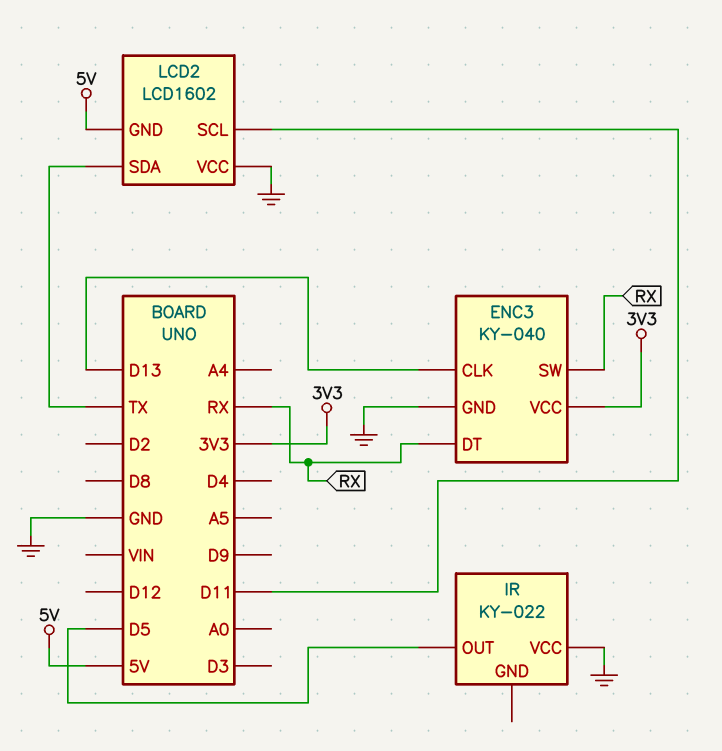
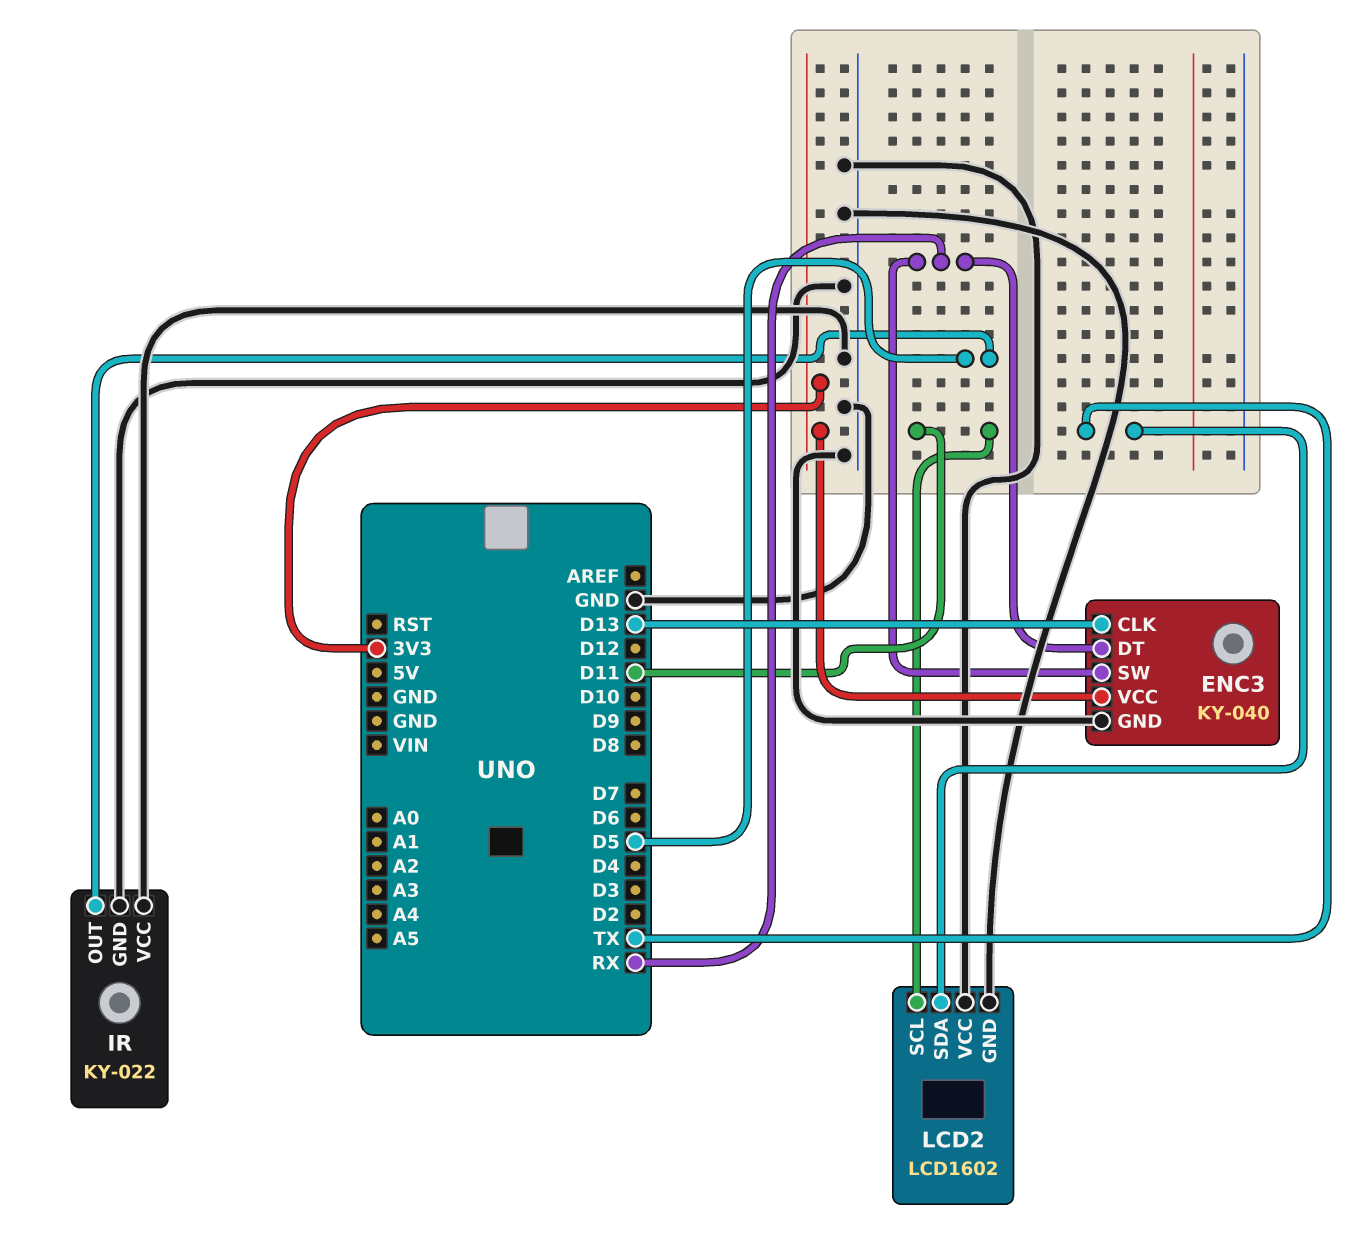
IR pin GND: none -> GND
LCD2 pin GND: 5V -> GND

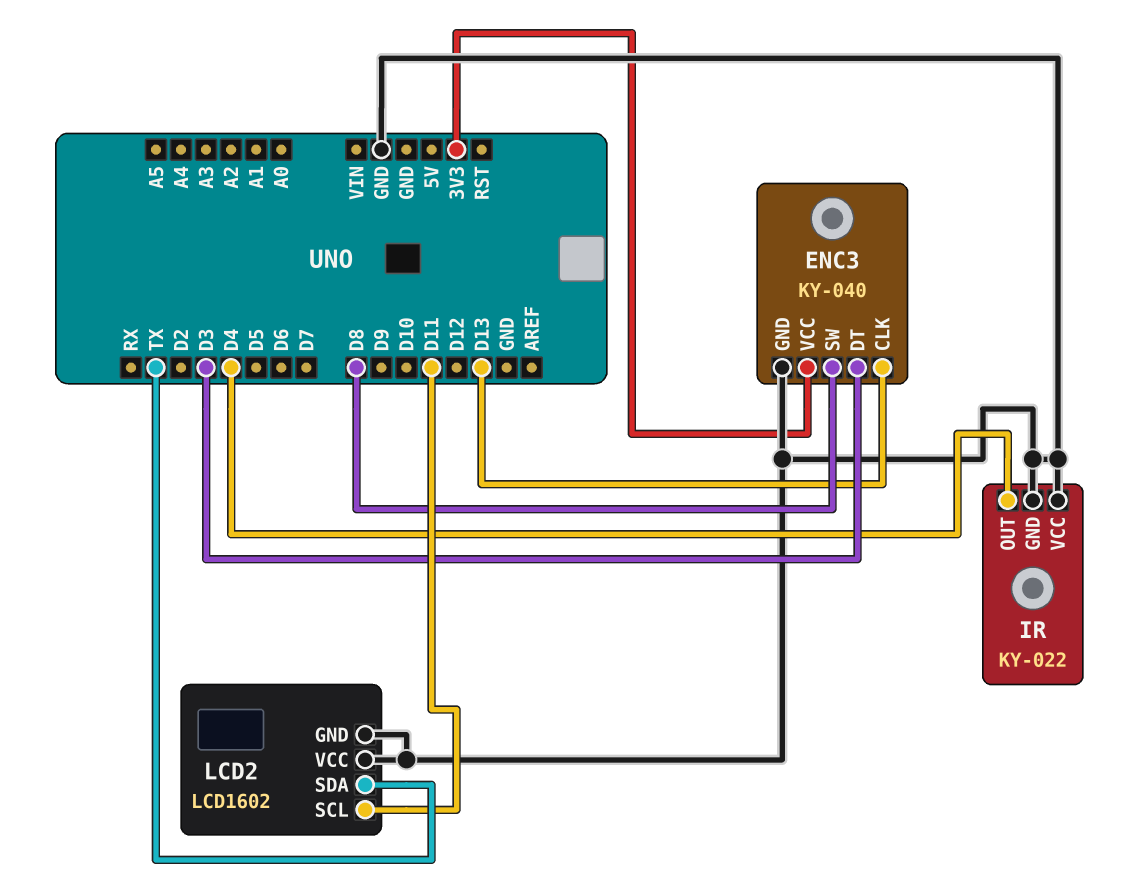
ENC3 pin DT: RX -> D3
ENC3 pin SW: RX -> D8
IR pin OUT: D5 -> D4

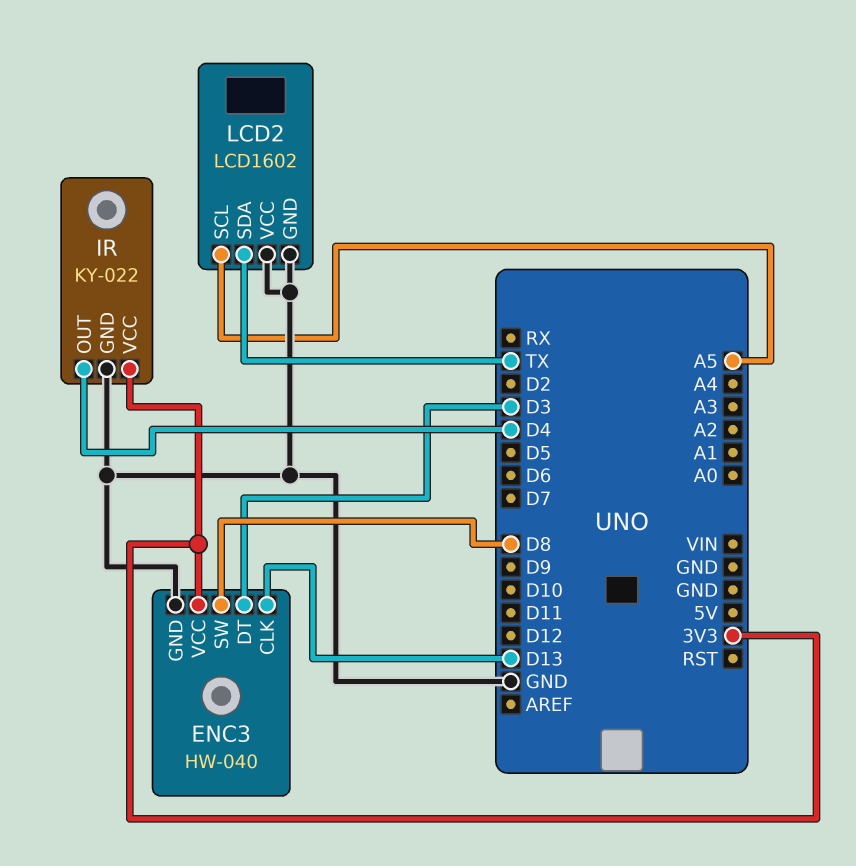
ENC3: KY-040 -> HW-040
IR pin VCC: GND -> 3V3
LCD2 pin SCL: D11 -> A5

